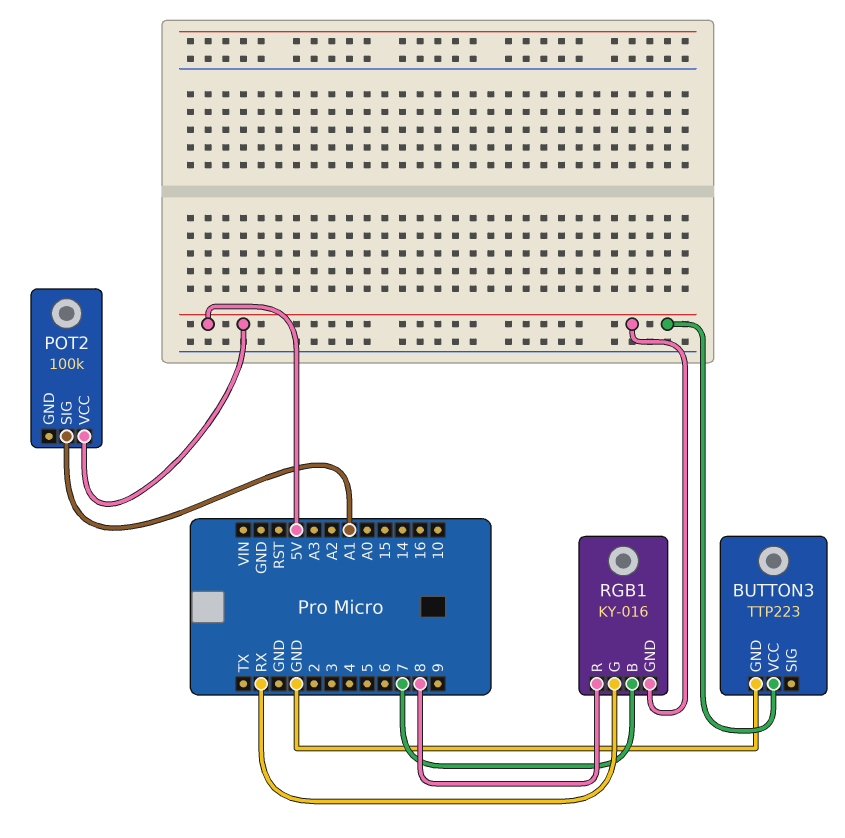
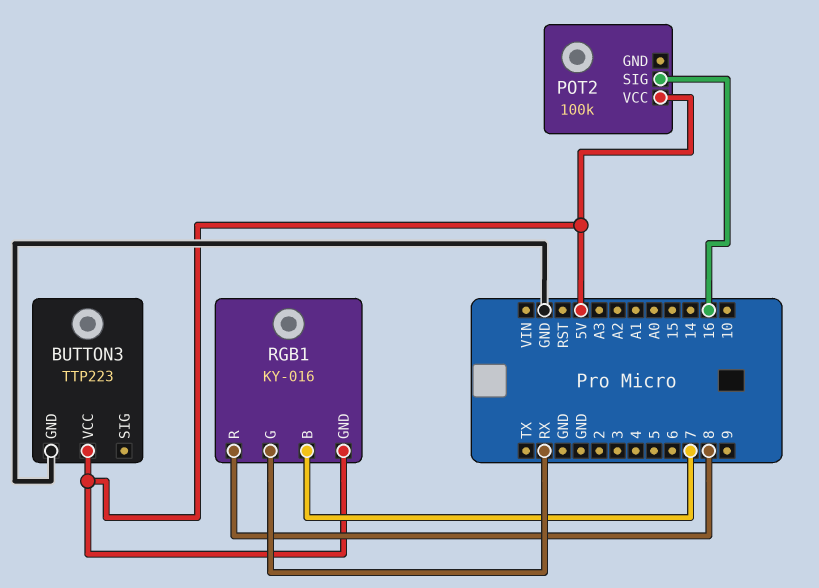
POT2 pin SIG: A1 -> 16

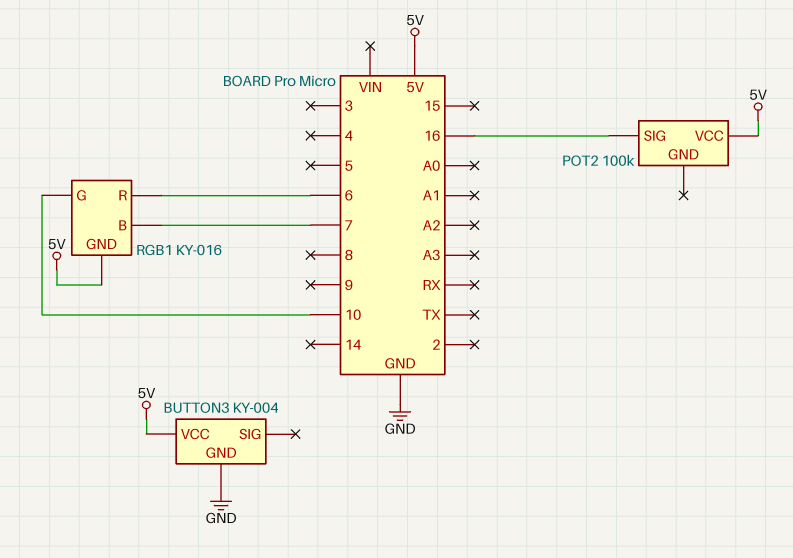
BUTTON3: TTP223 -> KY-004
RGB1 pin G: RX -> 10
RGB1 pin R: 8 -> 6

